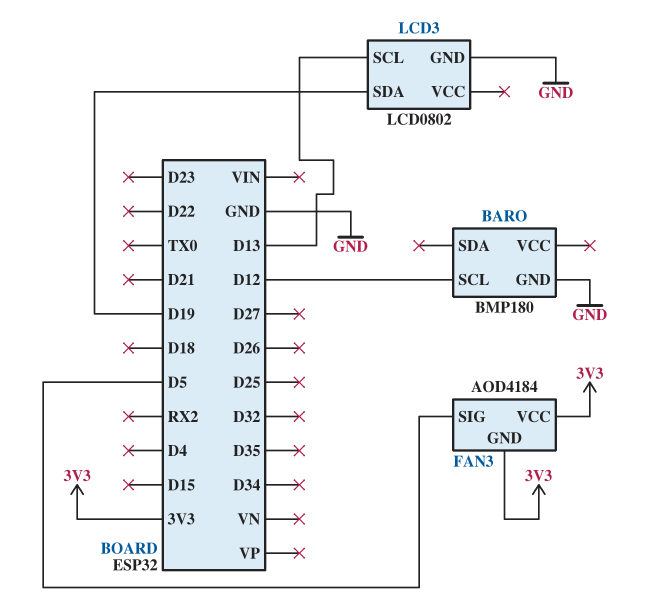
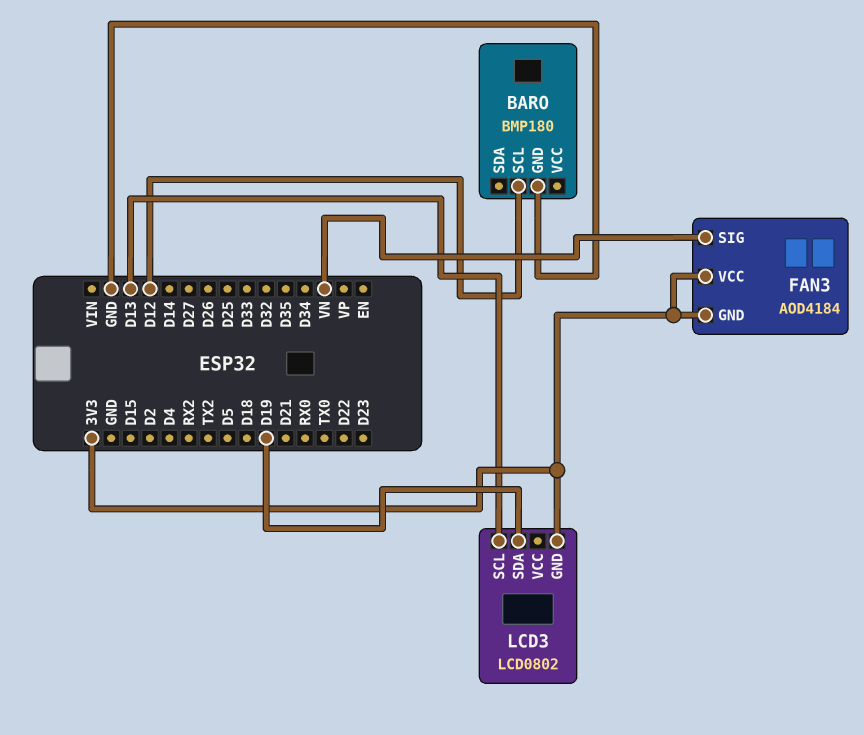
FAN3 pin SIG: D5 -> VN
LCD3 pin GND: GND -> 3V3

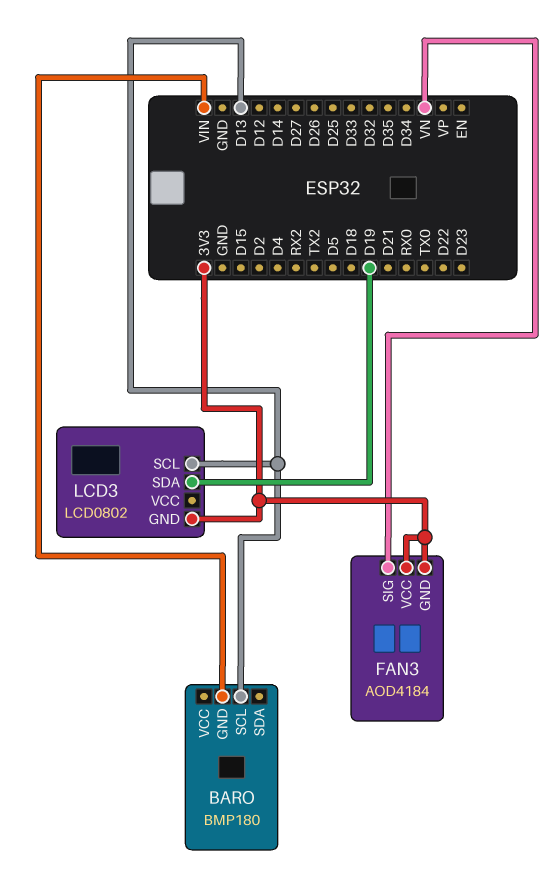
BARO pin GND: GND -> VIN
BARO pin SCL: D12 -> D13

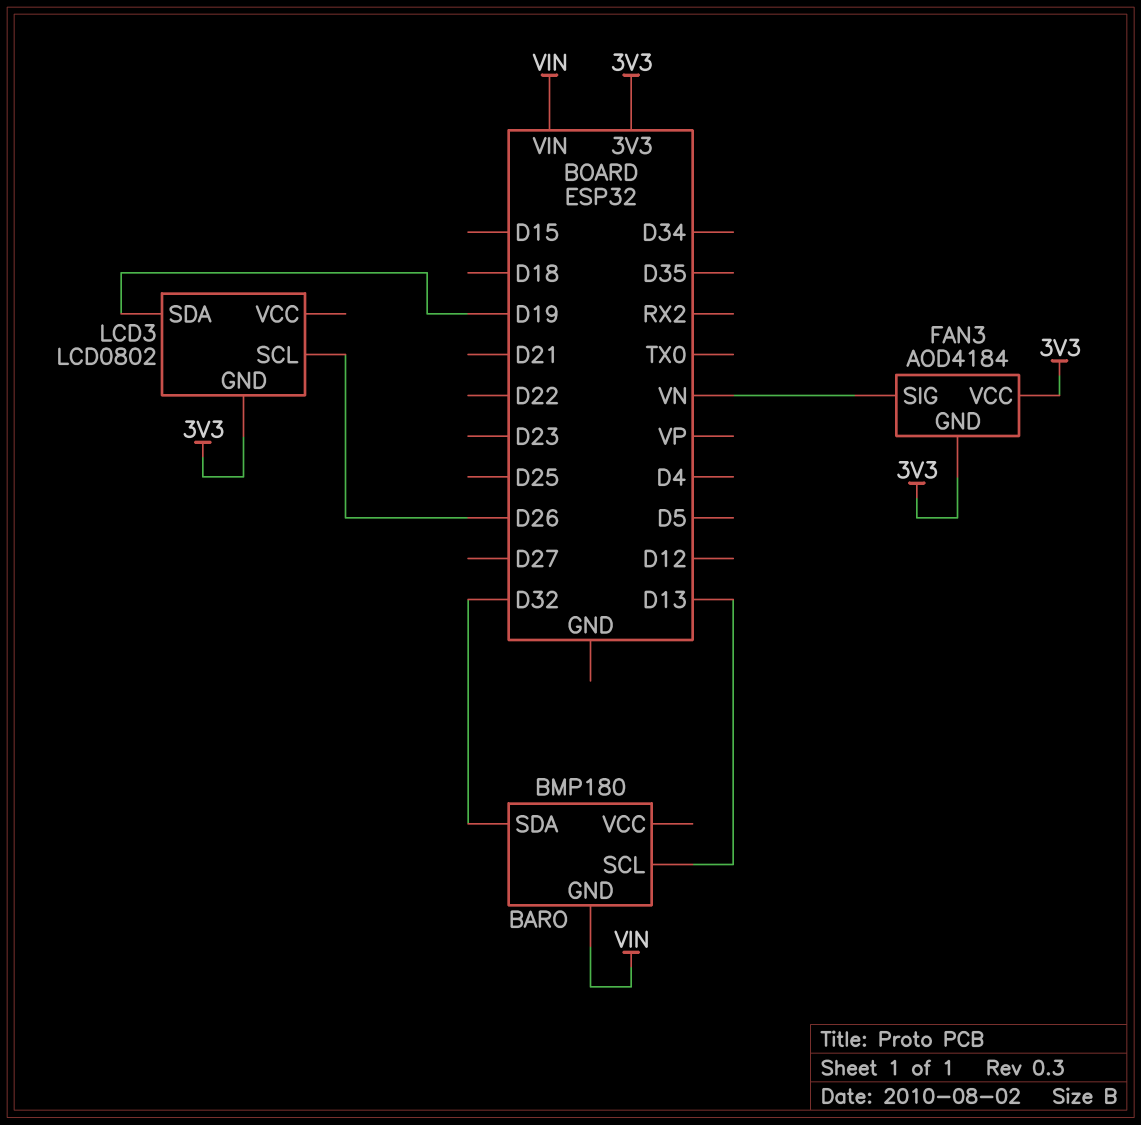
BARO pin SDA: none -> D32
LCD3 pin SCL: D13 -> D26

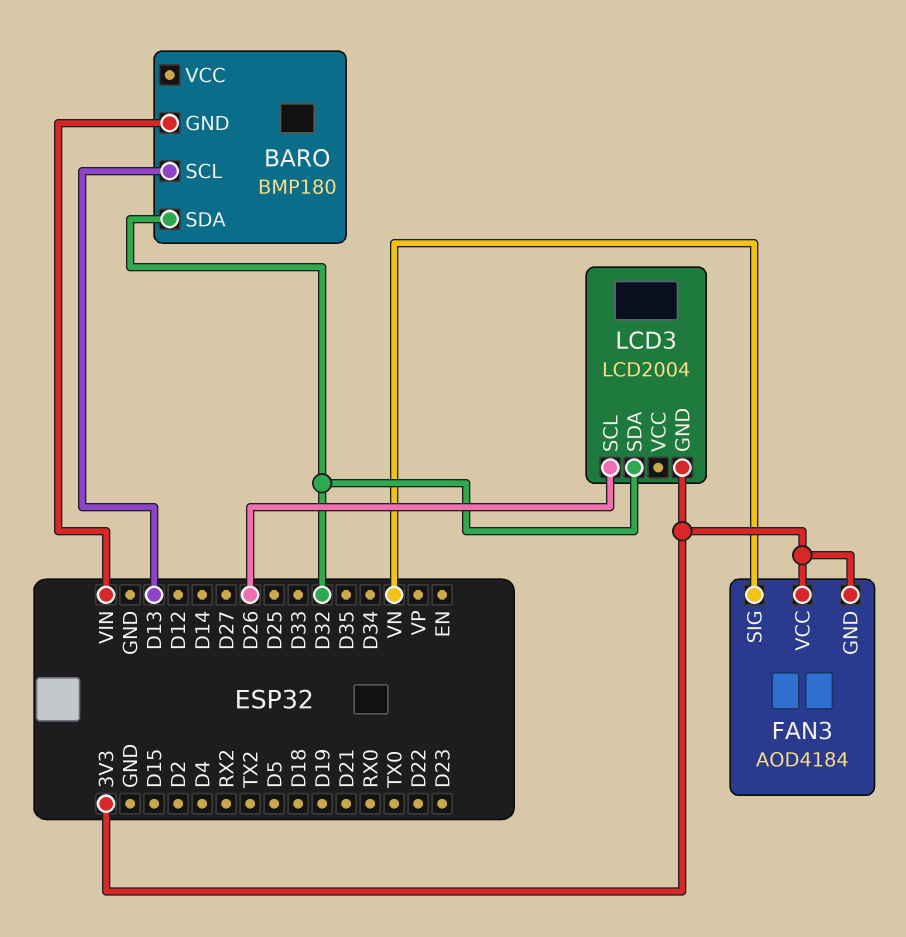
LCD3: LCD0802 -> LCD2004
LCD3 pin SDA: D19 -> D32

